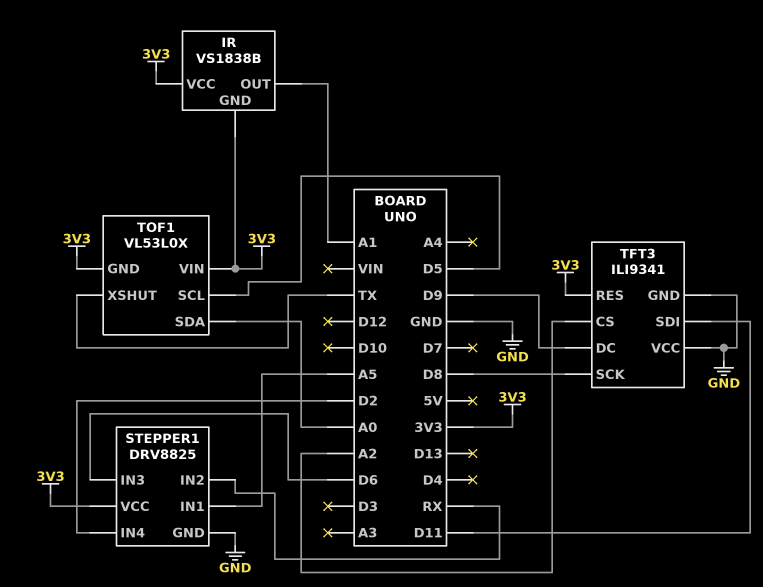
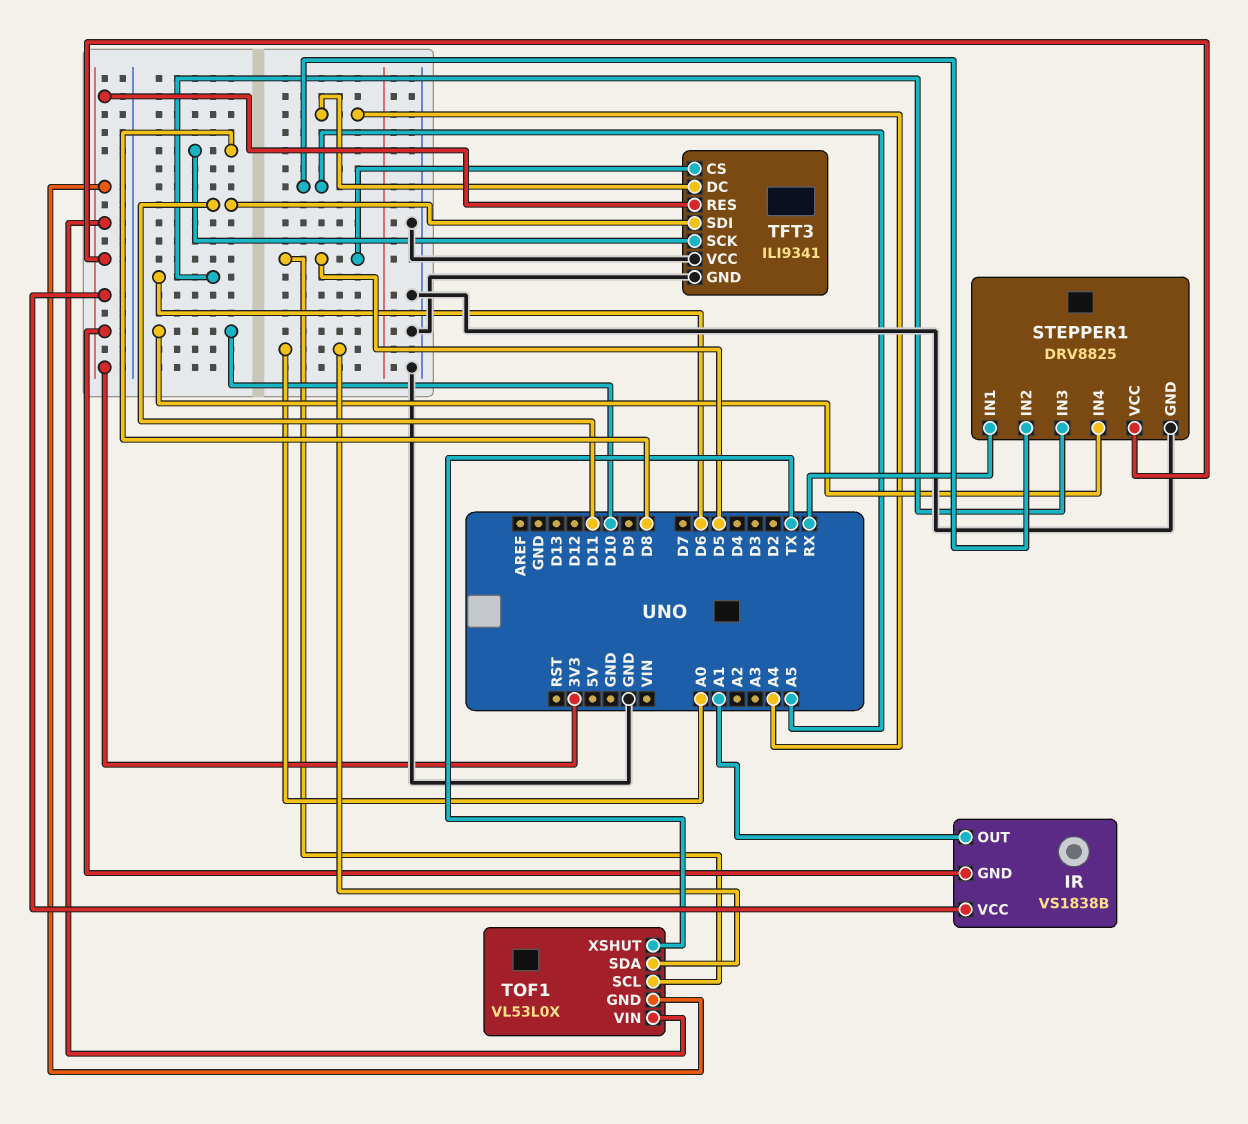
STEPPER1 pin IN1: A5 -> RX
STEPPER1 pin IN2: RX -> A5
STEPPER1 pin IN4: D2 -> D10
TFT3 pin CS: A2 -> D5
TFT3 pin DC: D9 -> A4

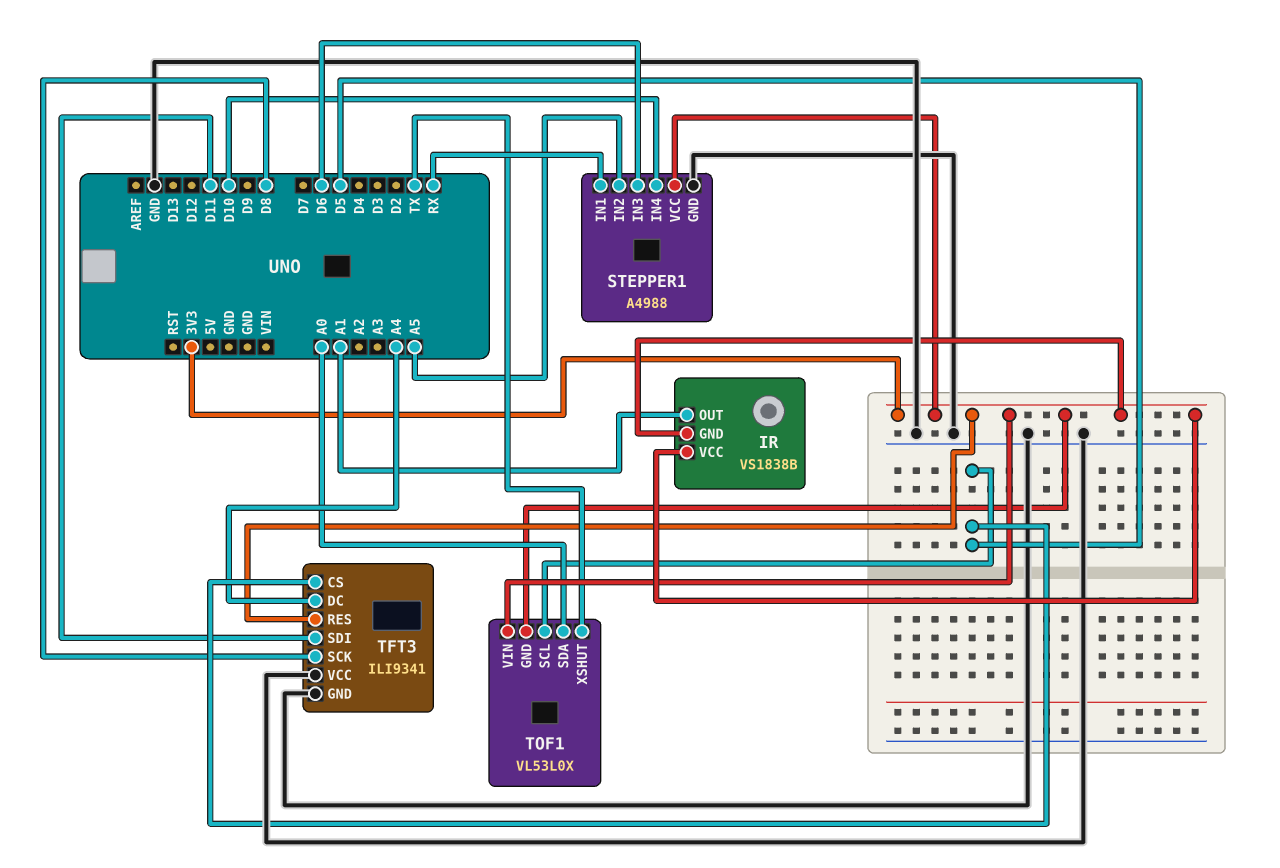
STEPPER1: DRV8825 -> A4988

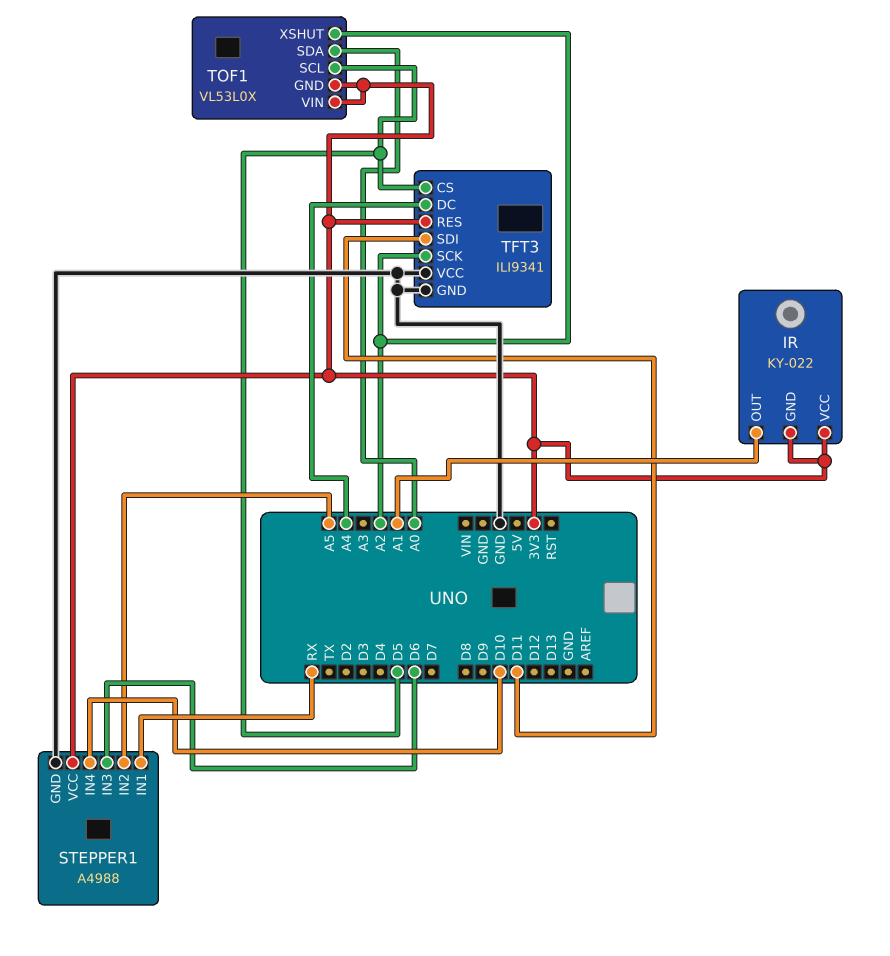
IR: VS1838B -> KY-022
TFT3 pin SCK: D8 -> A2
TOF1 pin XSHUT: TX -> A2

